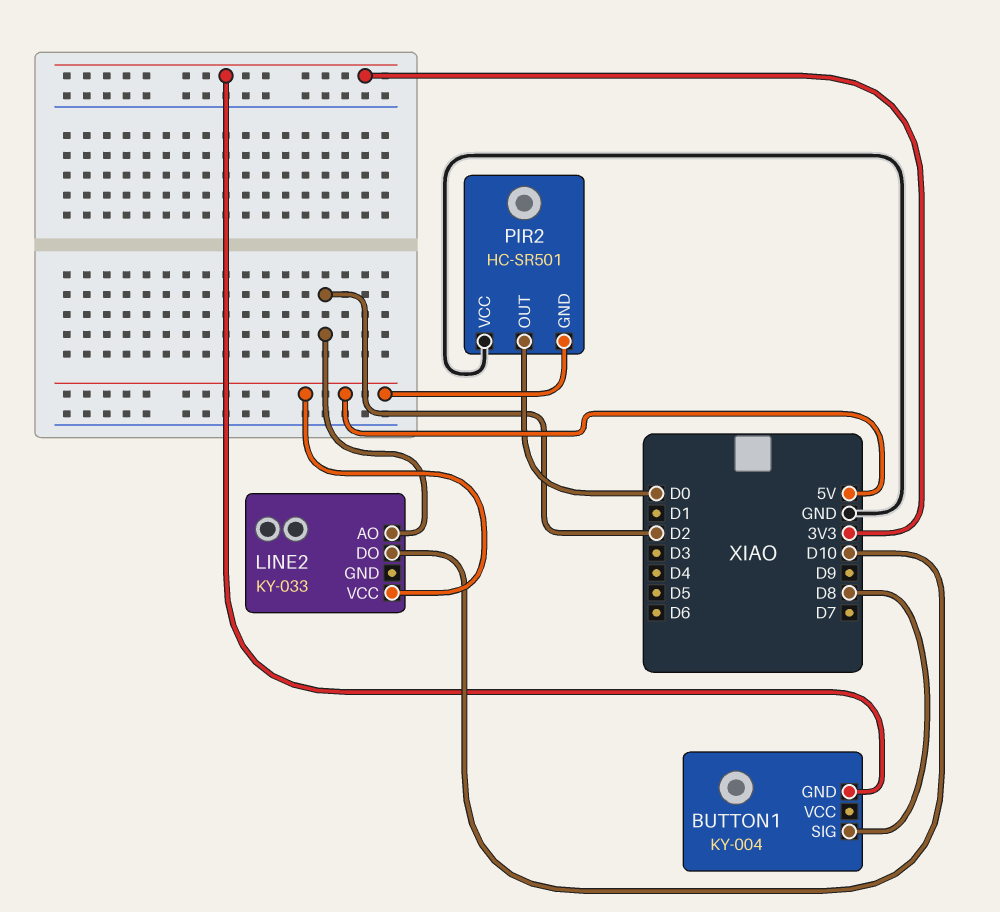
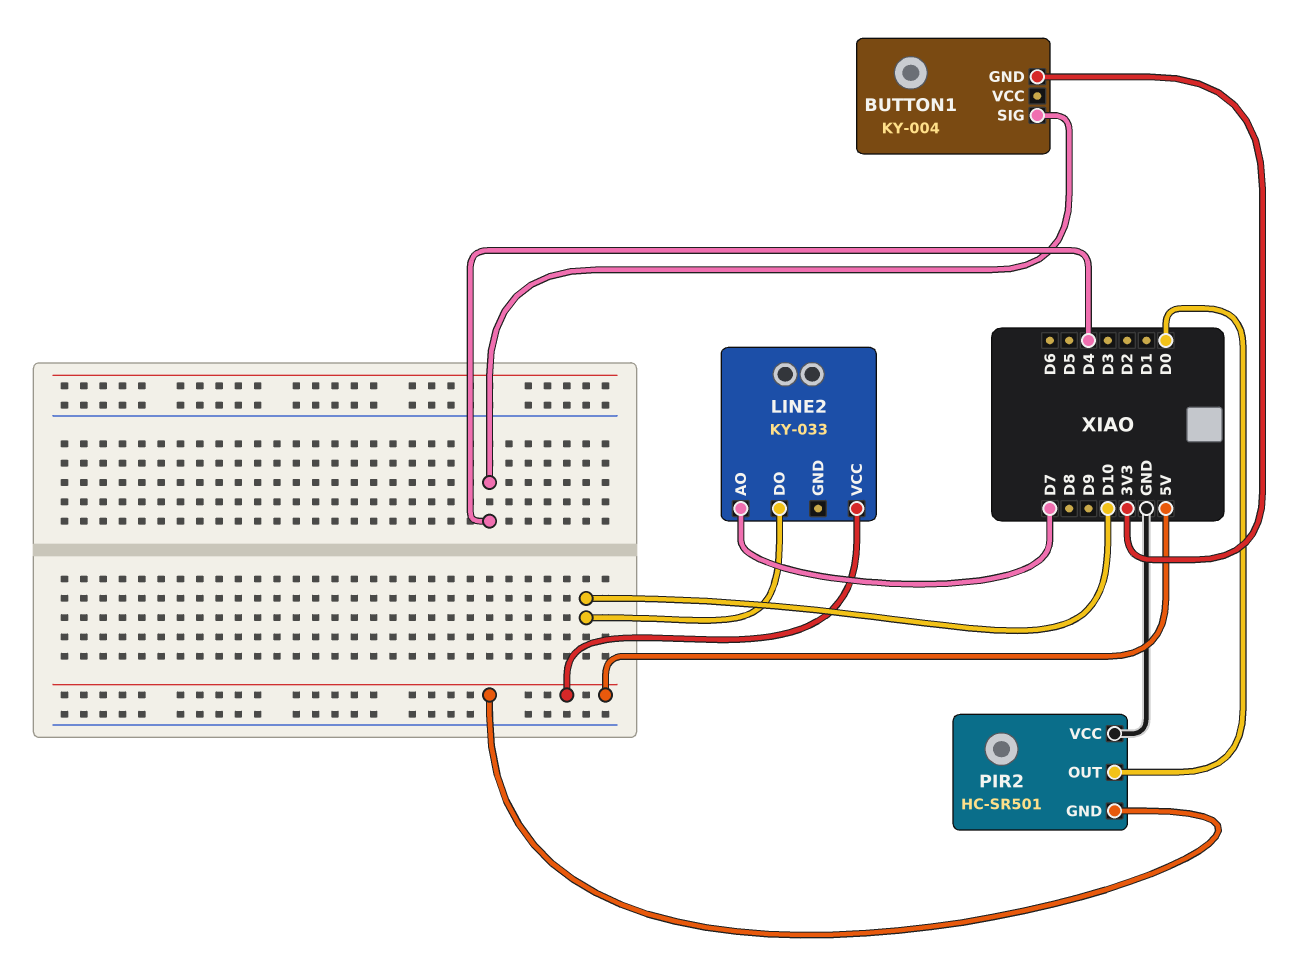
BUTTON1 pin SIG: D8 -> D4
LINE2 pin AO: D2 -> D7

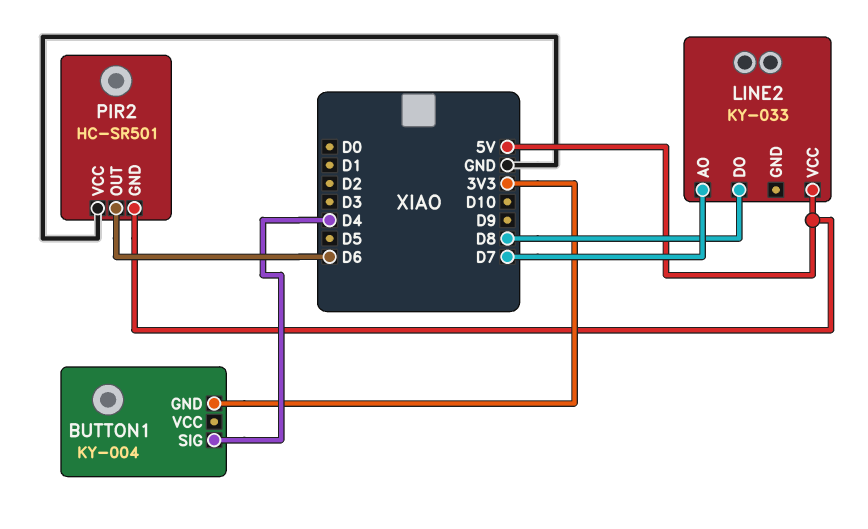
LINE2 pin DO: D10 -> D8
PIR2 pin OUT: D0 -> D6

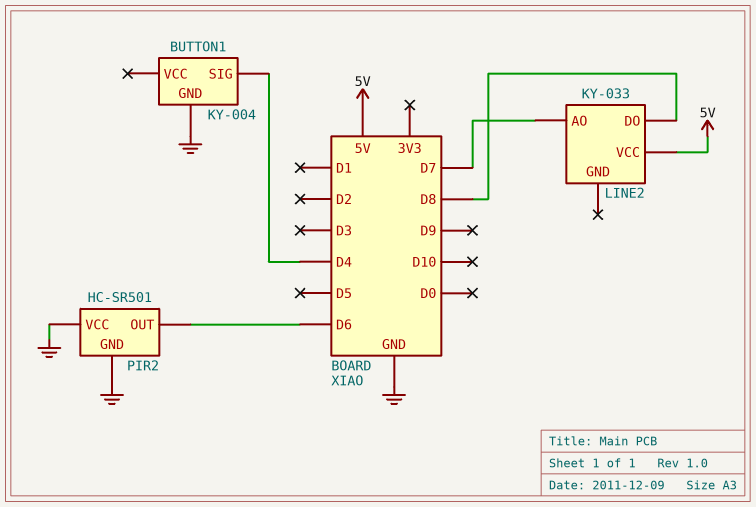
BUTTON1 pin GND: 3V3 -> GND
PIR2 pin GND: 5V -> GND

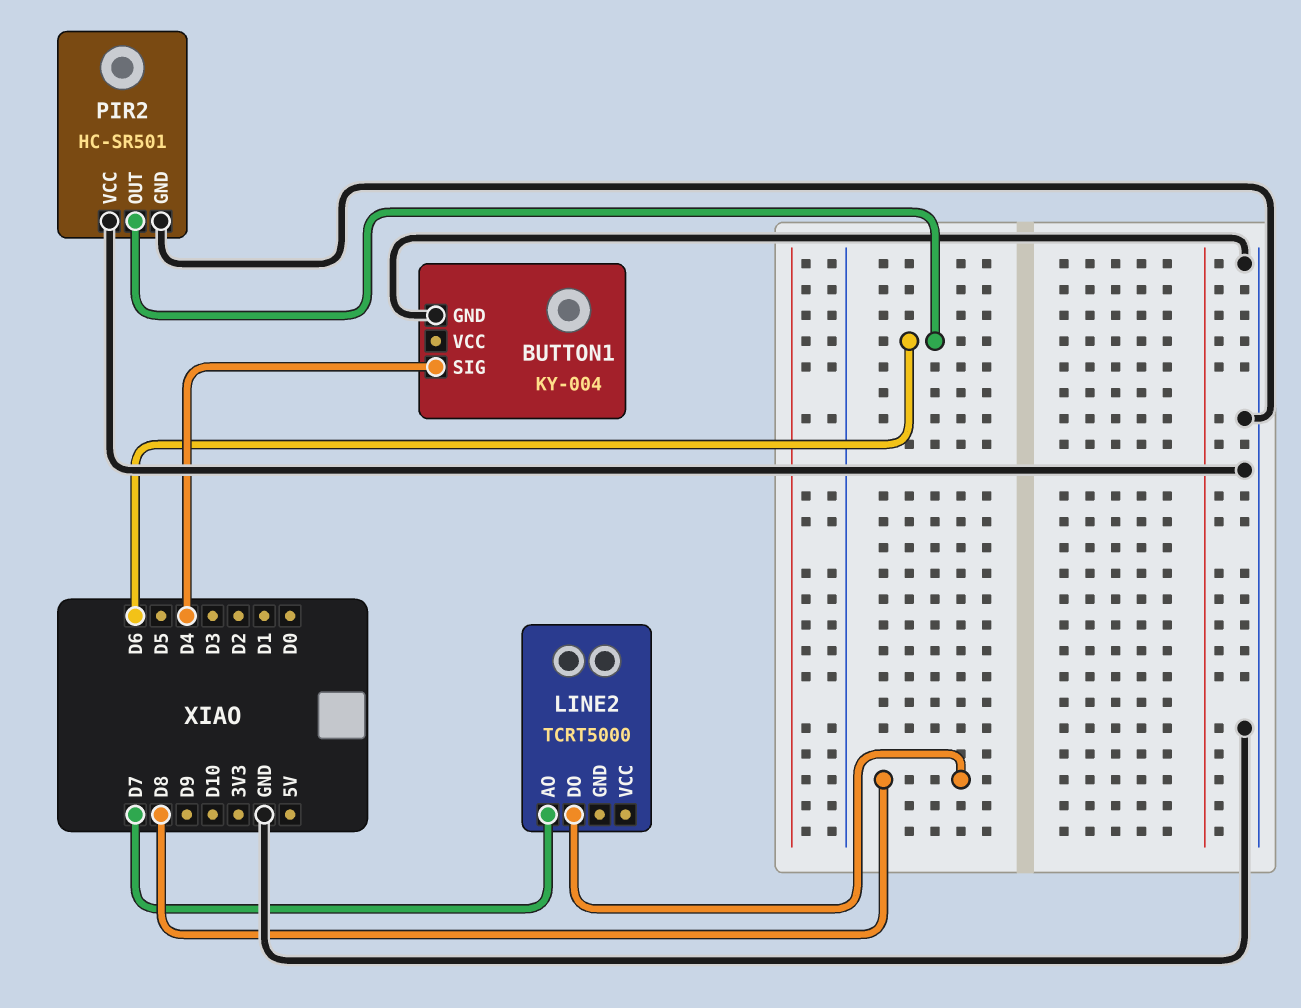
LINE2: KY-033 -> TCRT5000
LINE2 pin VCC: 5V -> none

